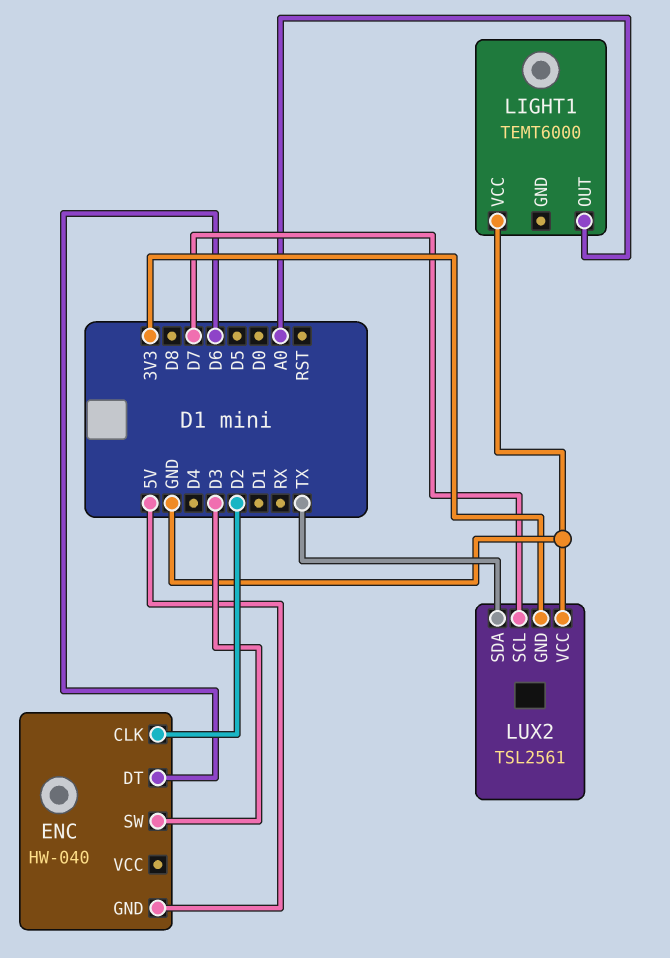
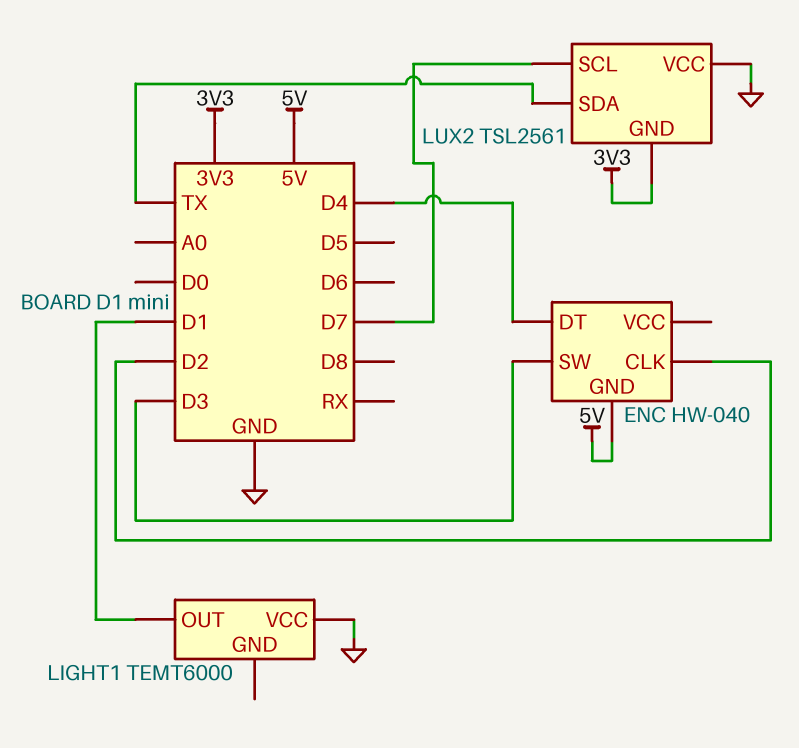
ENC pin DT: D6 -> D4
LIGHT1 pin OUT: A0 -> D1

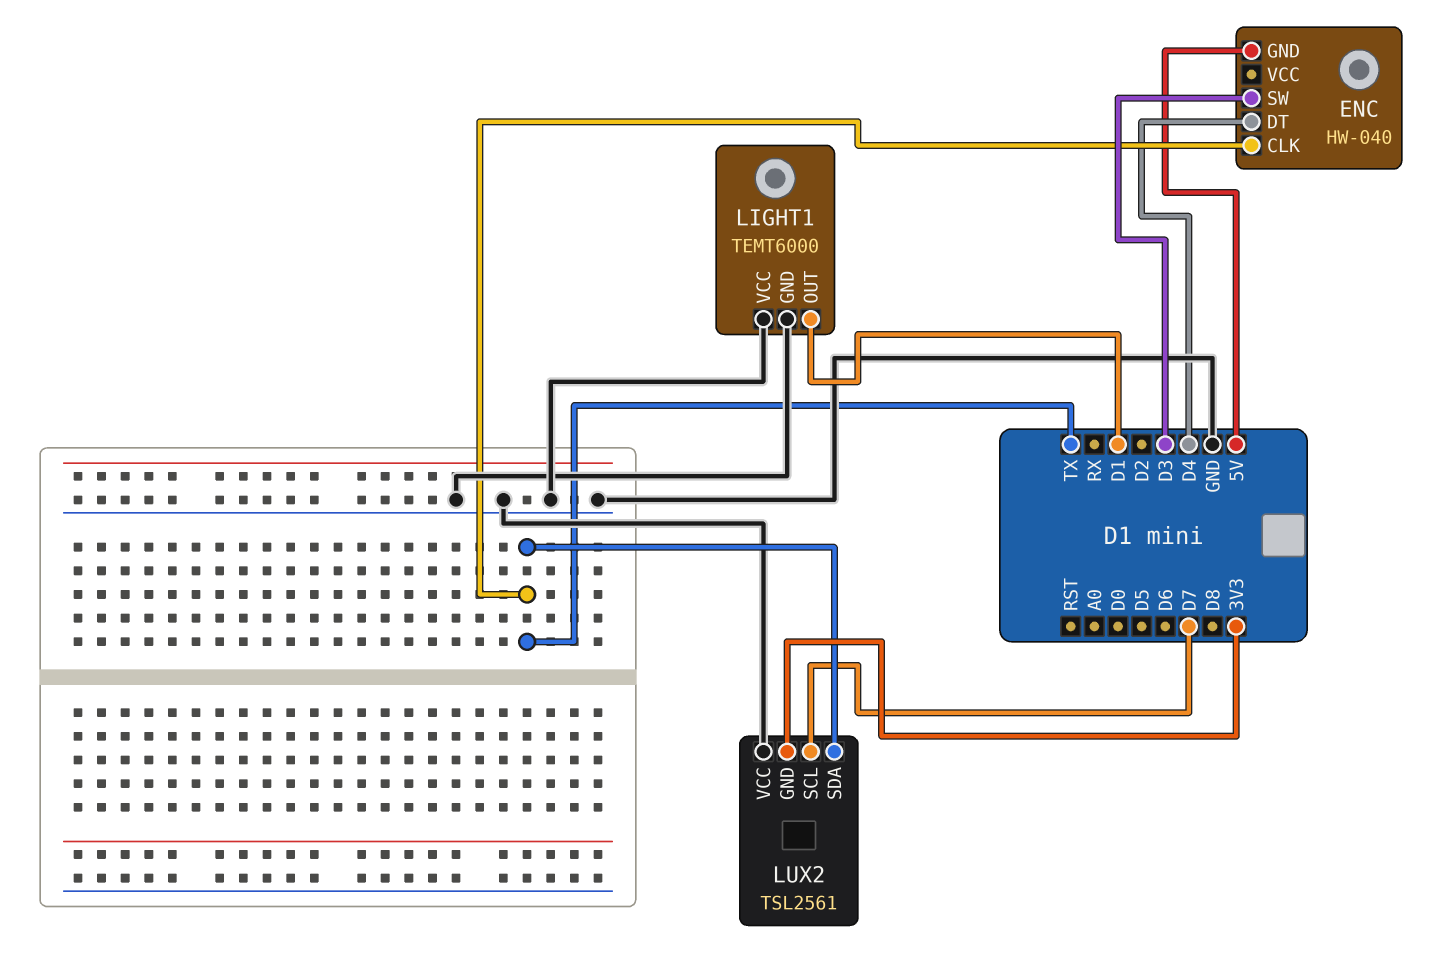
ENC pin CLK: D2 -> TX
LIGHT1 pin GND: none -> GND

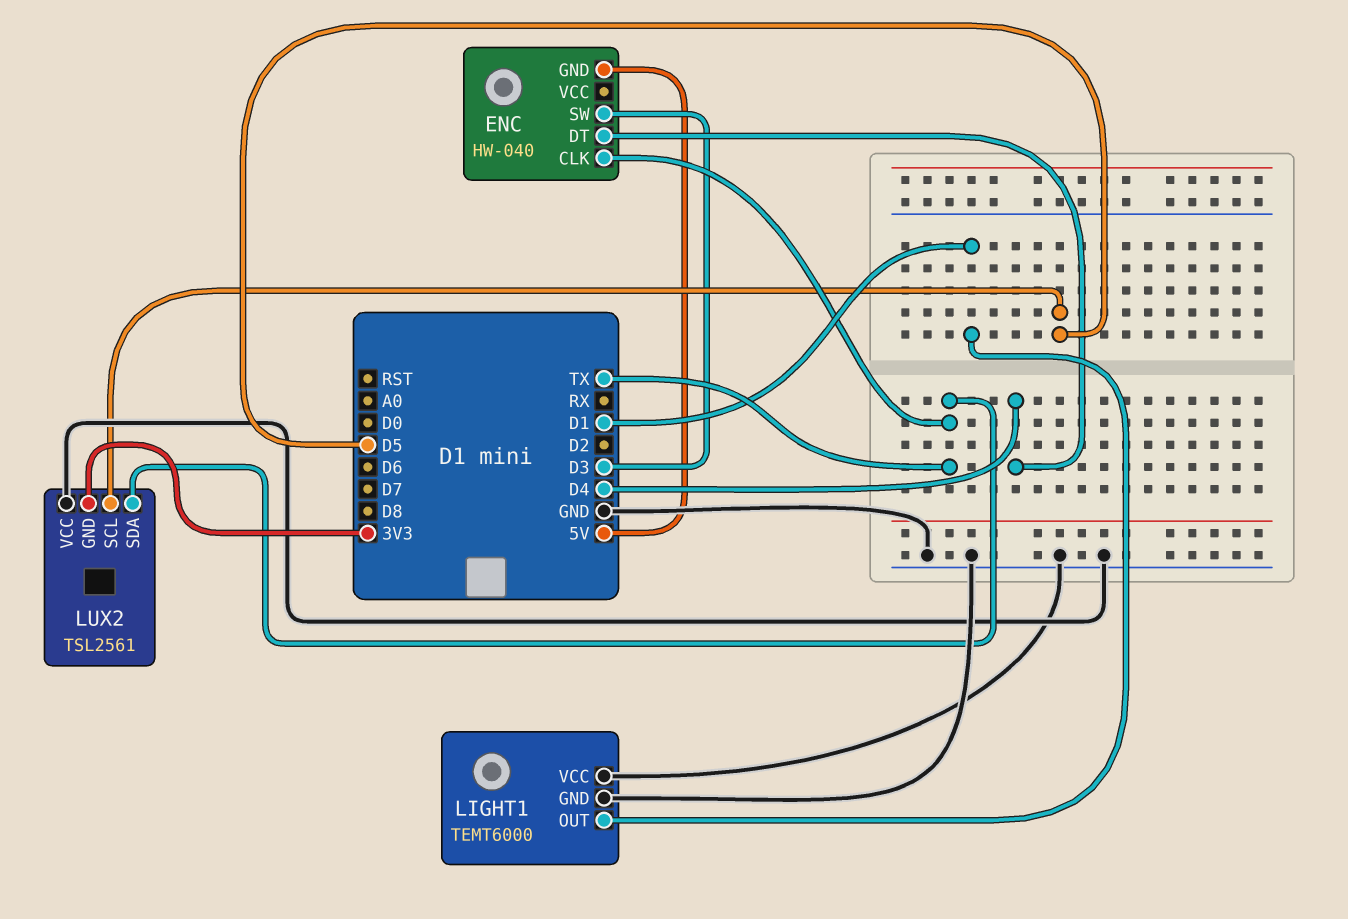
LUX2 pin SCL: D7 -> D5

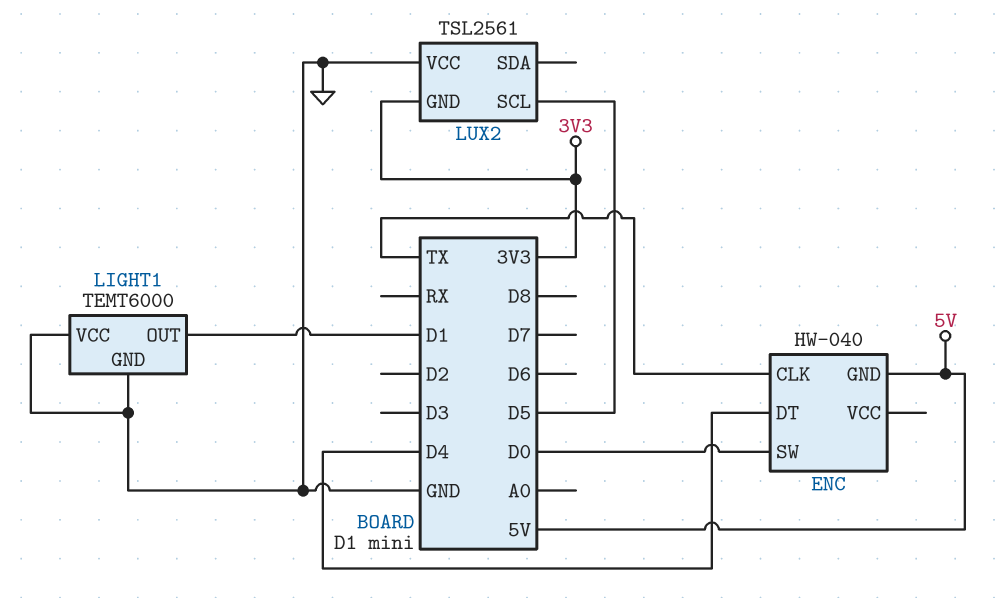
ENC pin SW: D3 -> D0
LUX2 pin SDA: TX -> none

